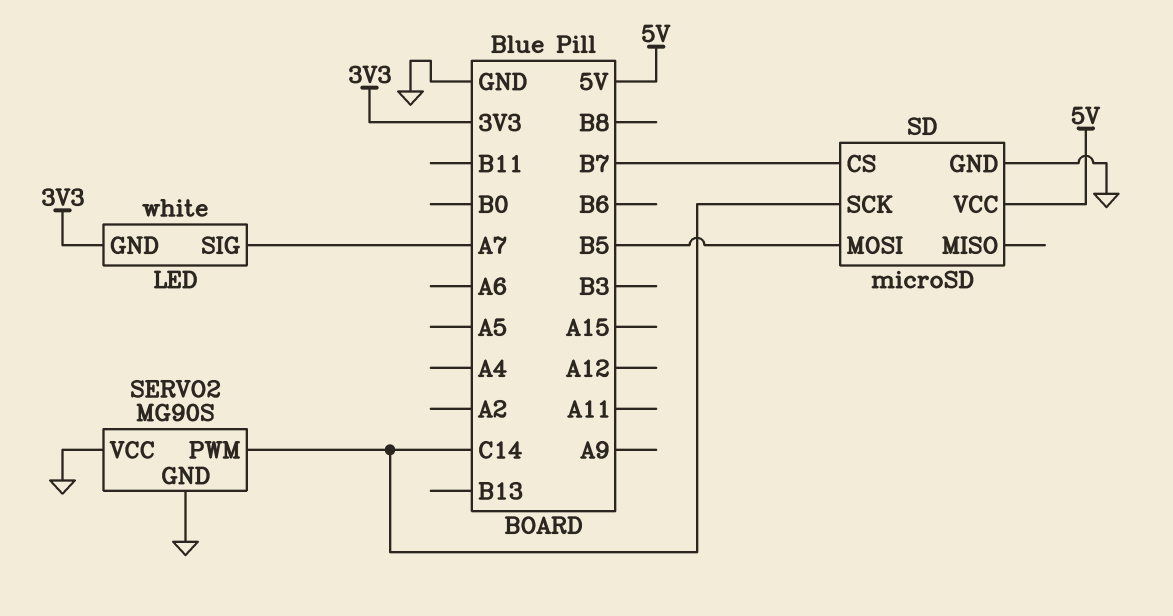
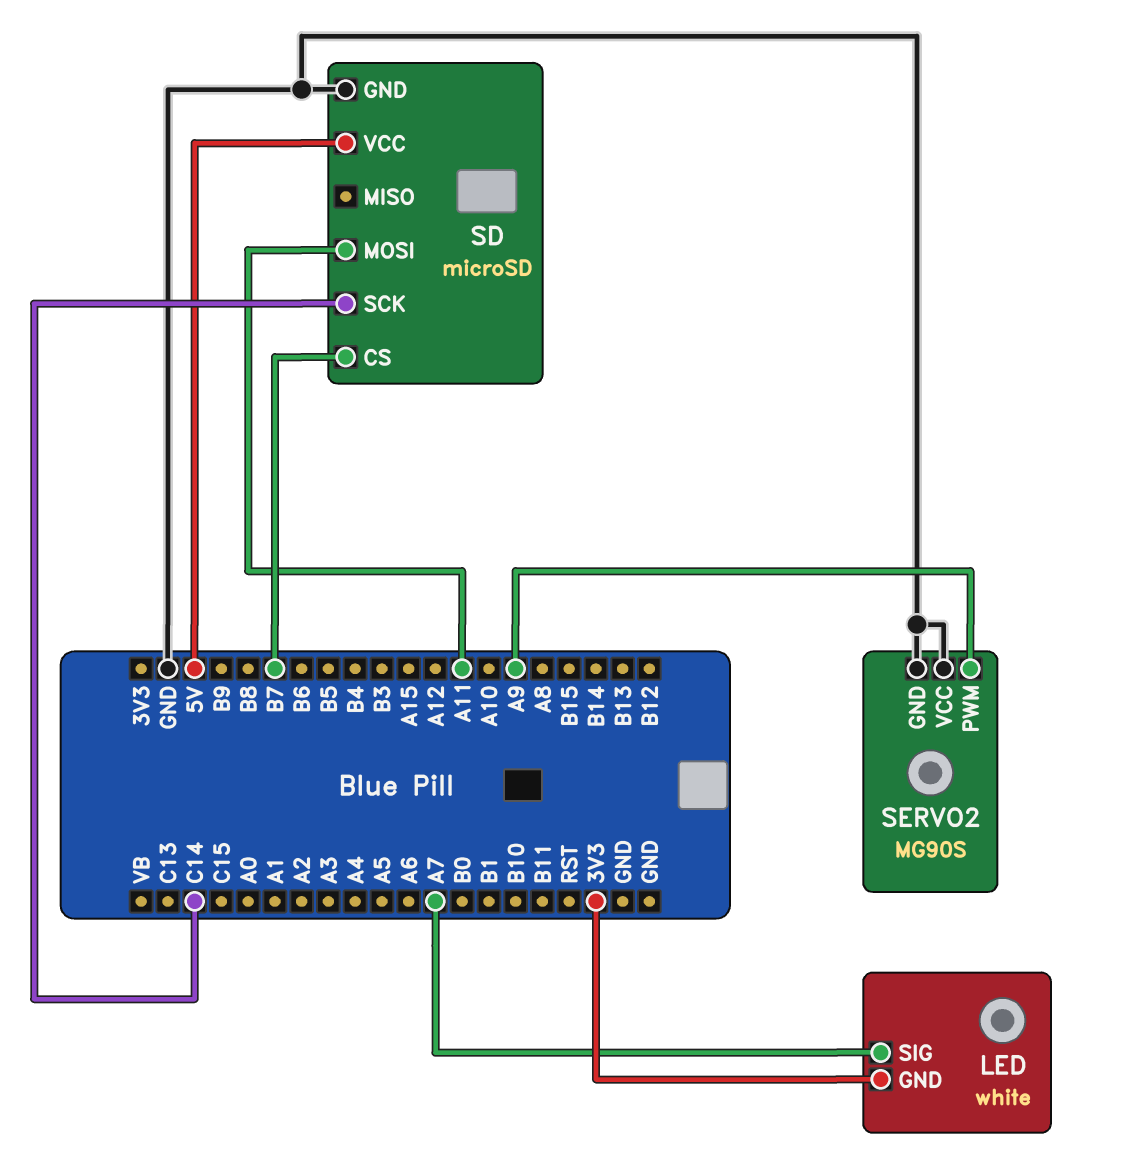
SD pin MOSI: B5 -> A11
SERVO2 pin PWM: C14 -> A9

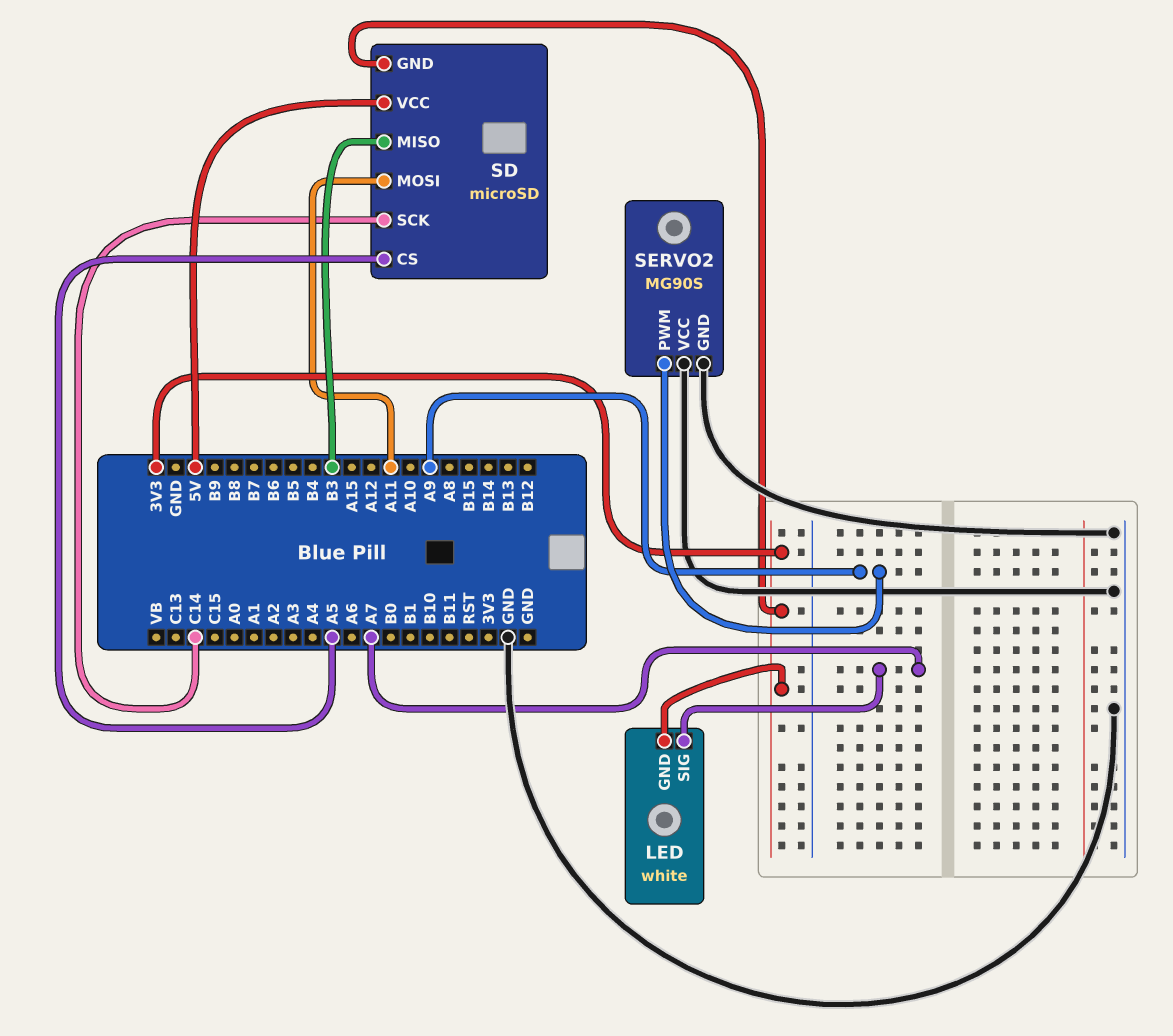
SD pin CS: B7 -> A5
SD pin GND: GND -> 3V3
SD pin MISO: none -> B3

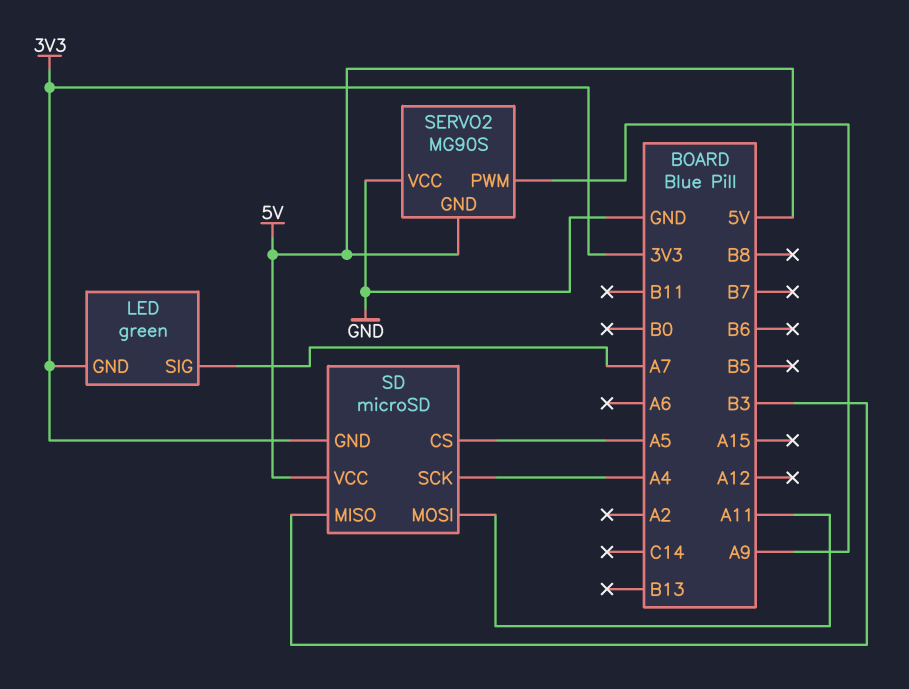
LED: white -> green
SD pin SCK: C14 -> A4
SERVO2 pin GND: GND -> 5V

